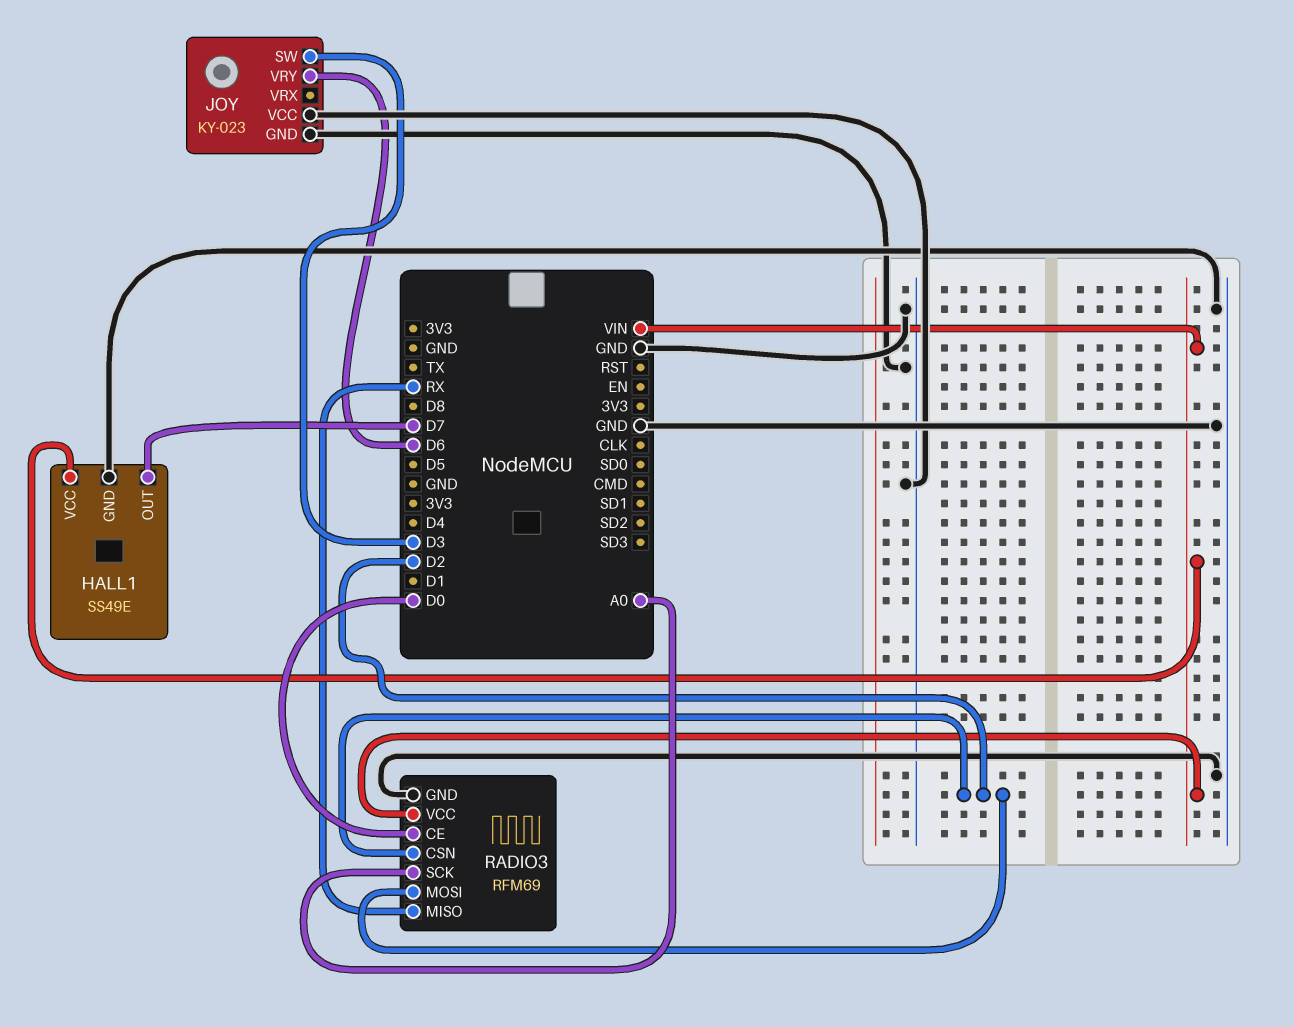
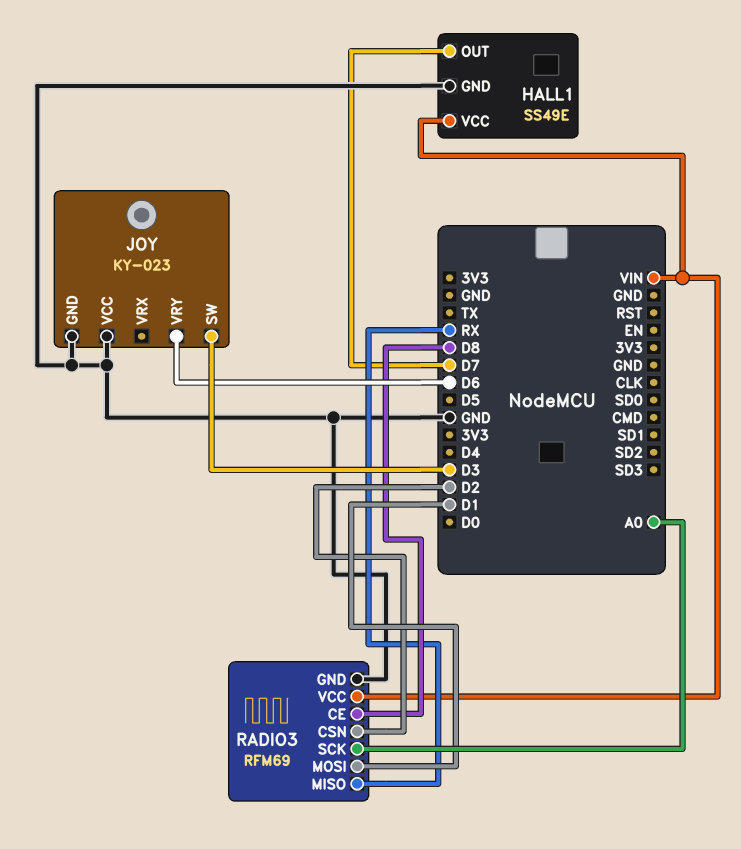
RADIO3 pin CE: D0 -> D8
RADIO3 pin MOSI: D2 -> D1

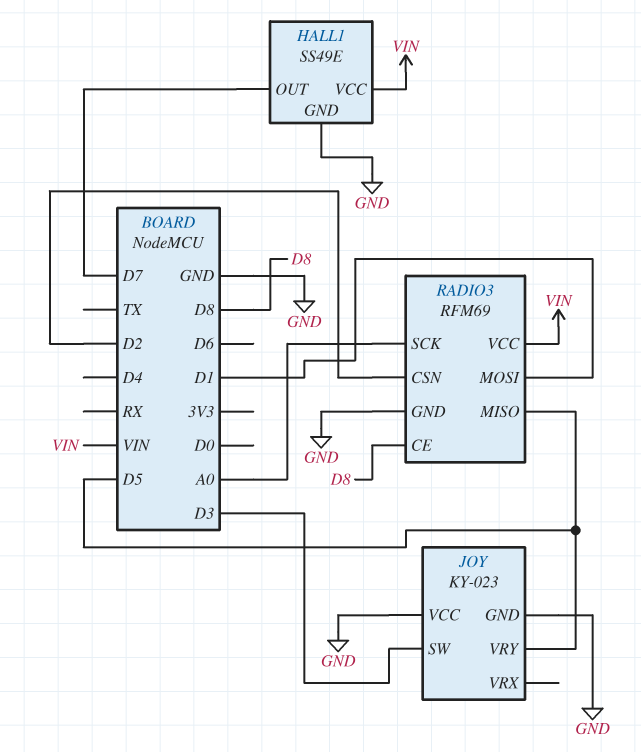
JOY pin VRY: D6 -> D5
RADIO3 pin MISO: RX -> D5

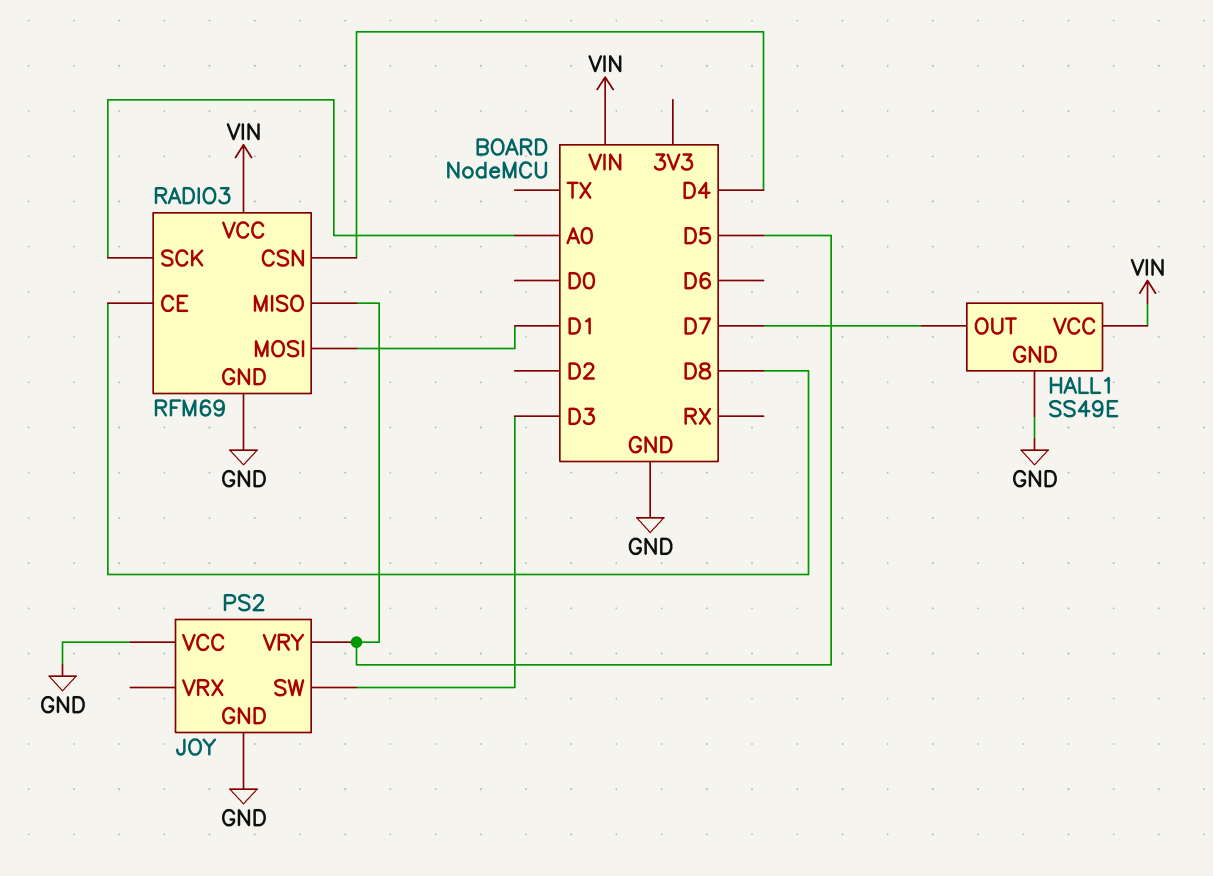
JOY: KY-023 -> PS2
RADIO3 pin CSN: D2 -> D4

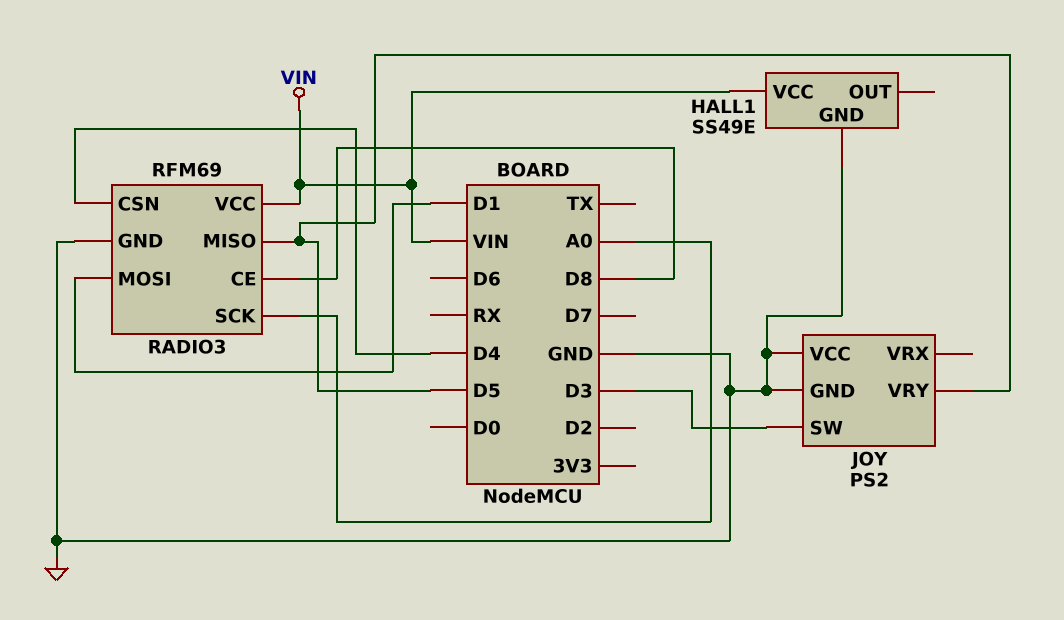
HALL1 pin OUT: D7 -> none

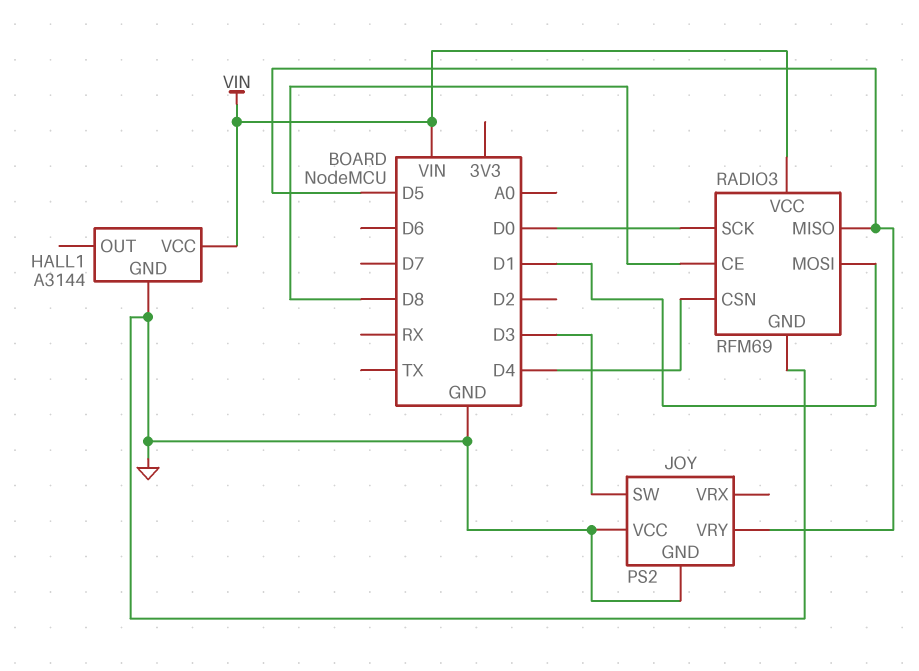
HALL1: SS49E -> A3144
RADIO3 pin SCK: A0 -> D0

